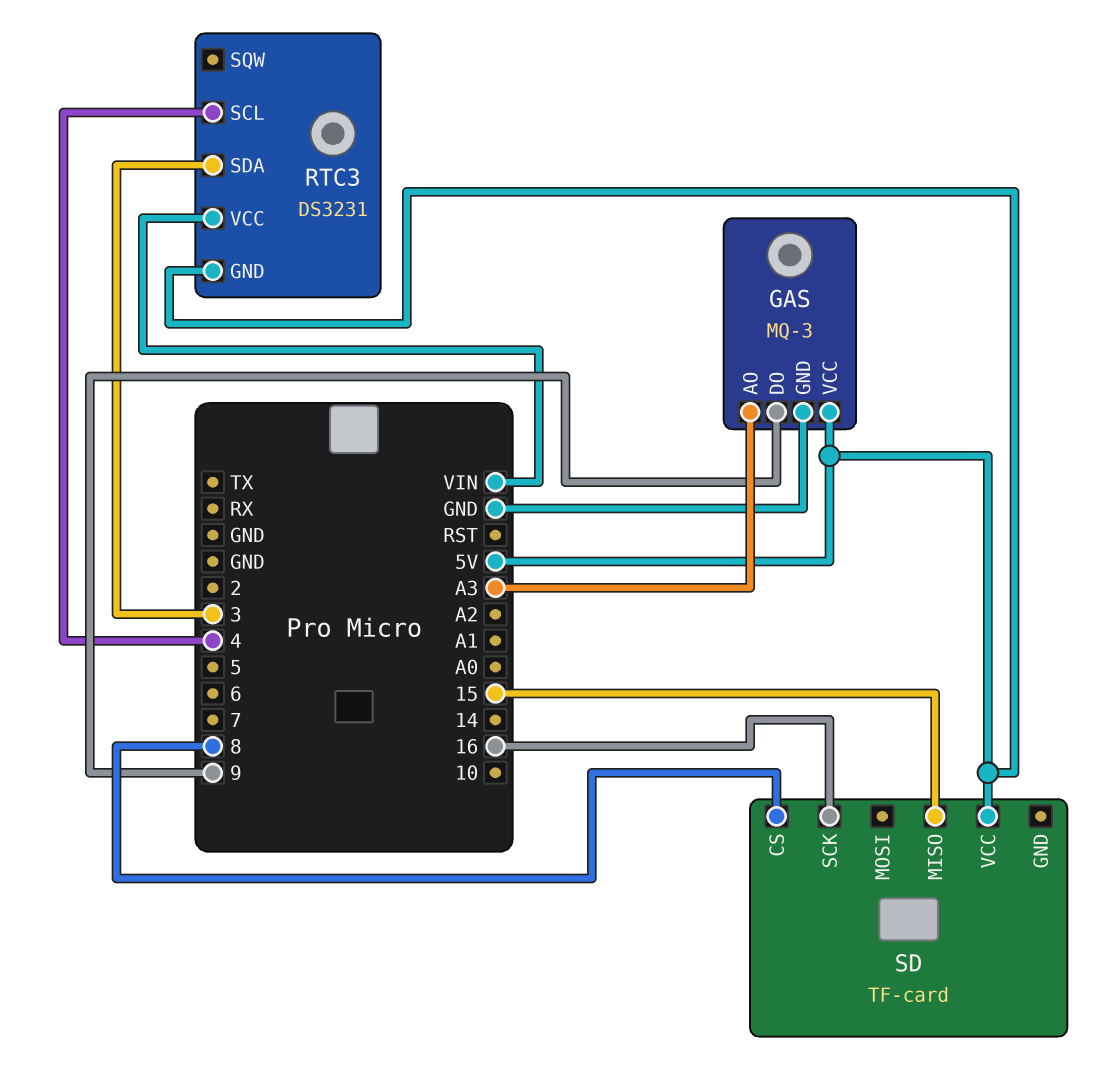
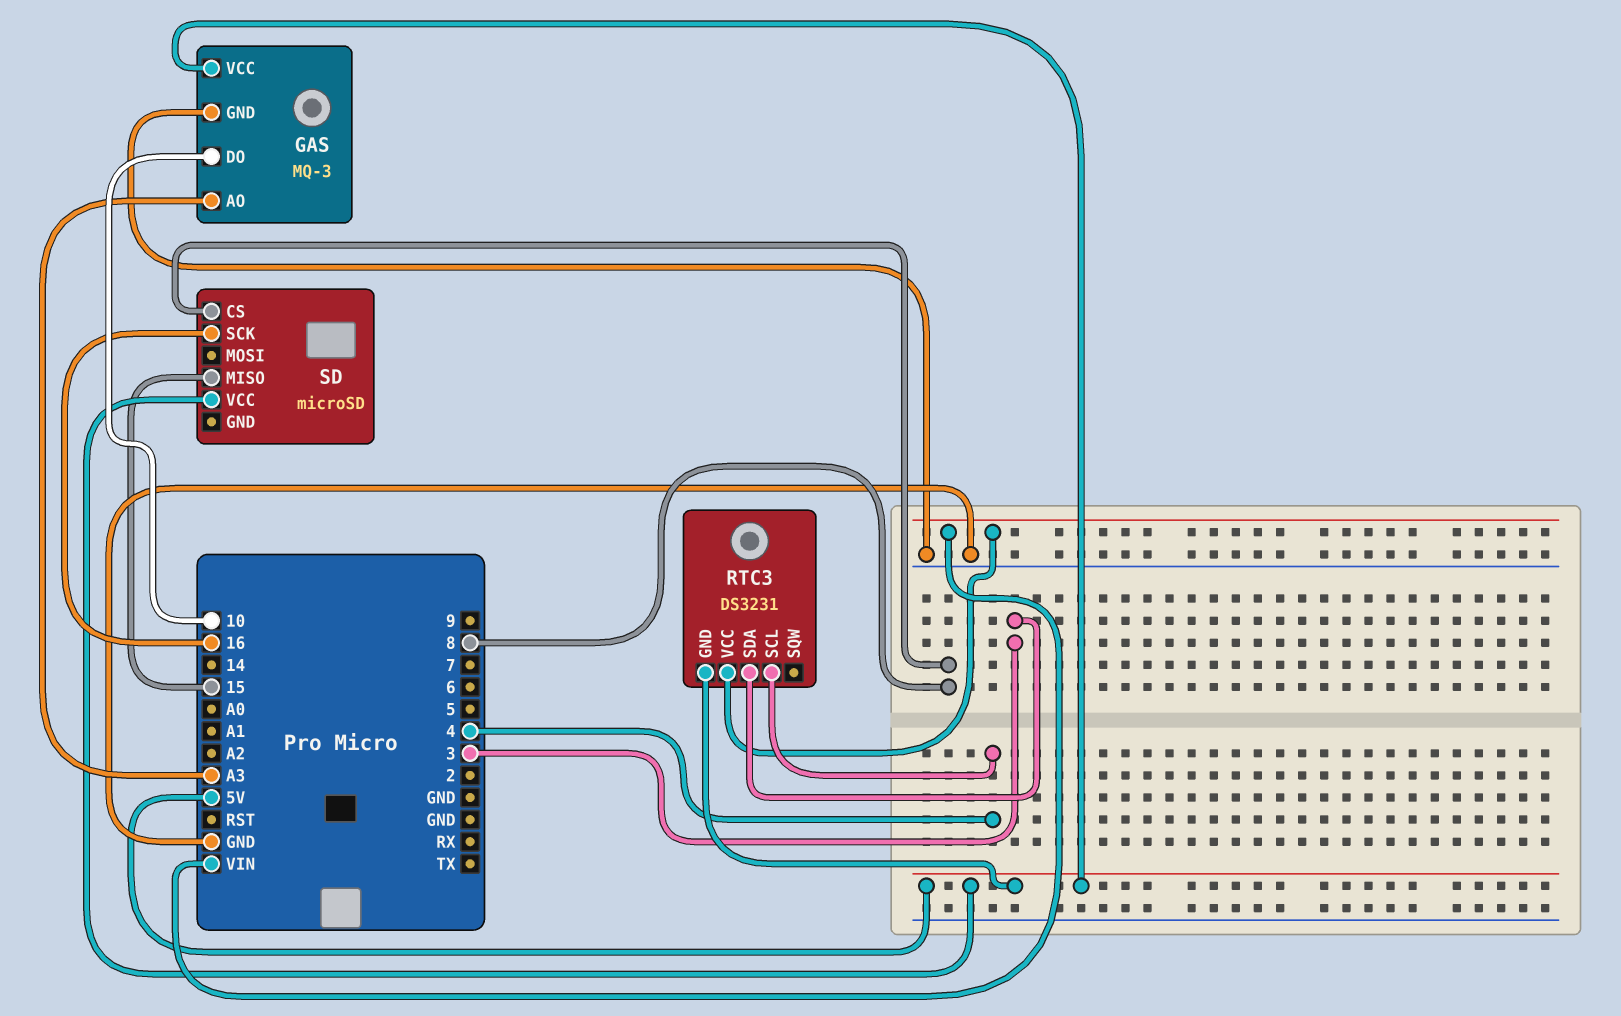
GAS pin DO: 9 -> 10
SD: TF-card -> microSD

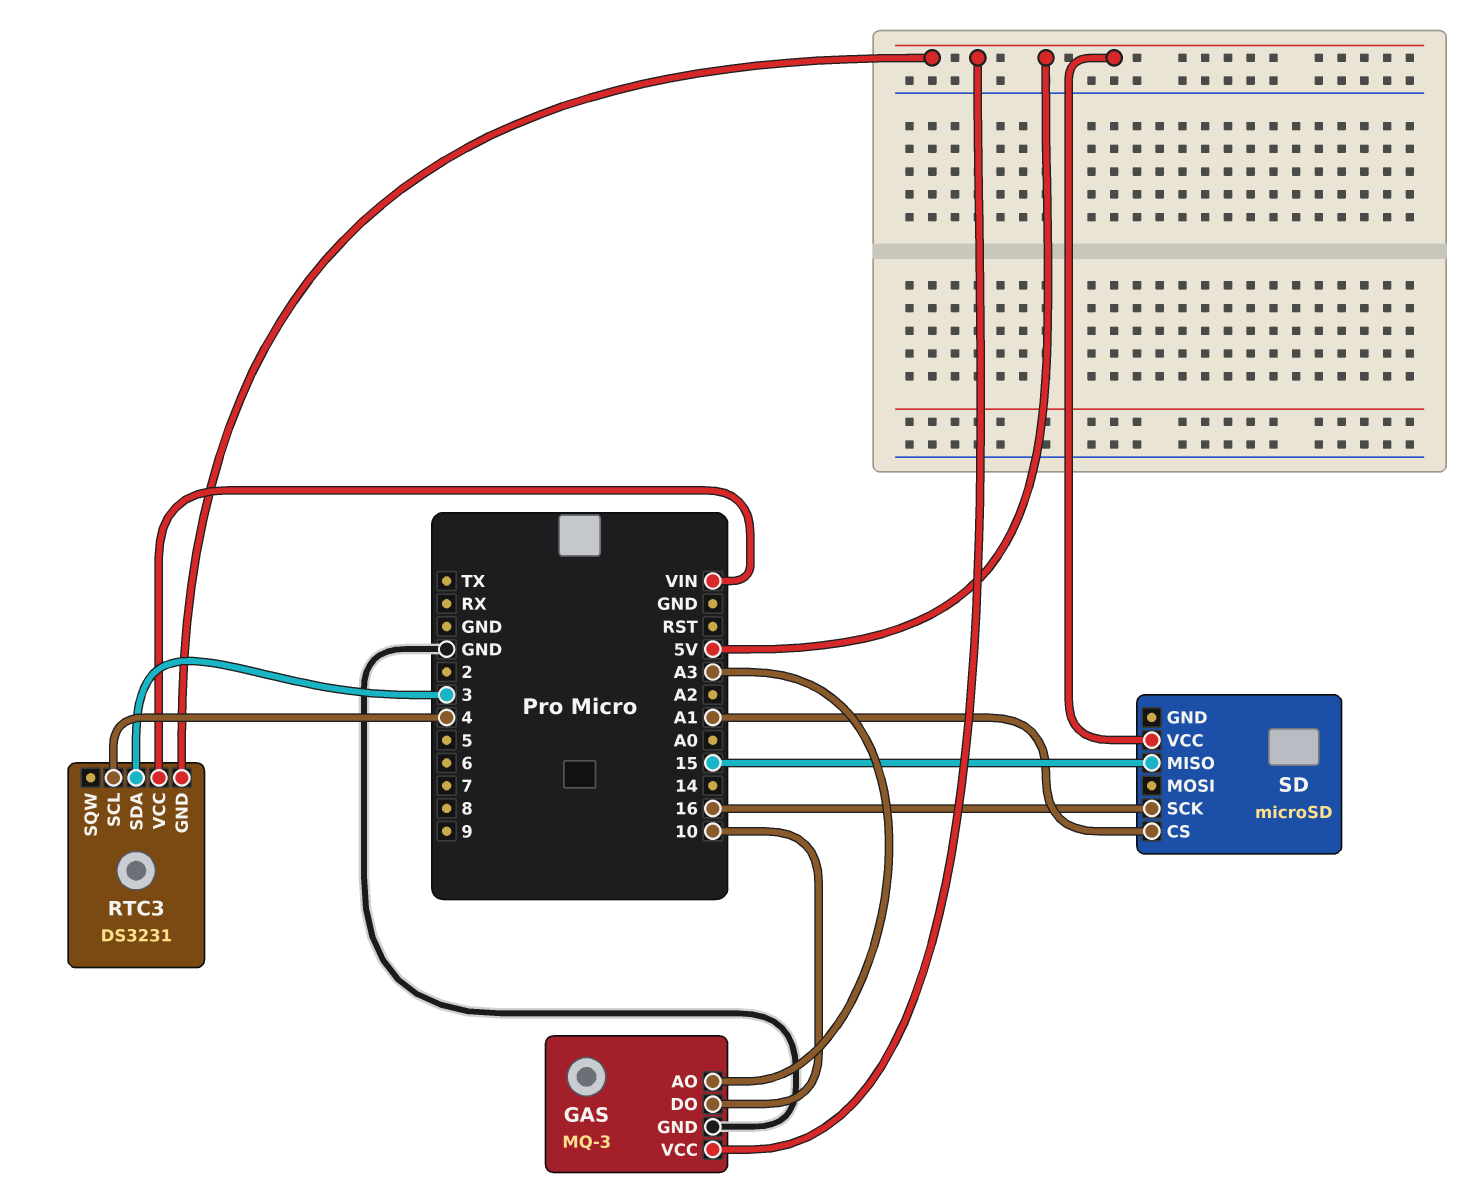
SD pin CS: 8 -> A1

